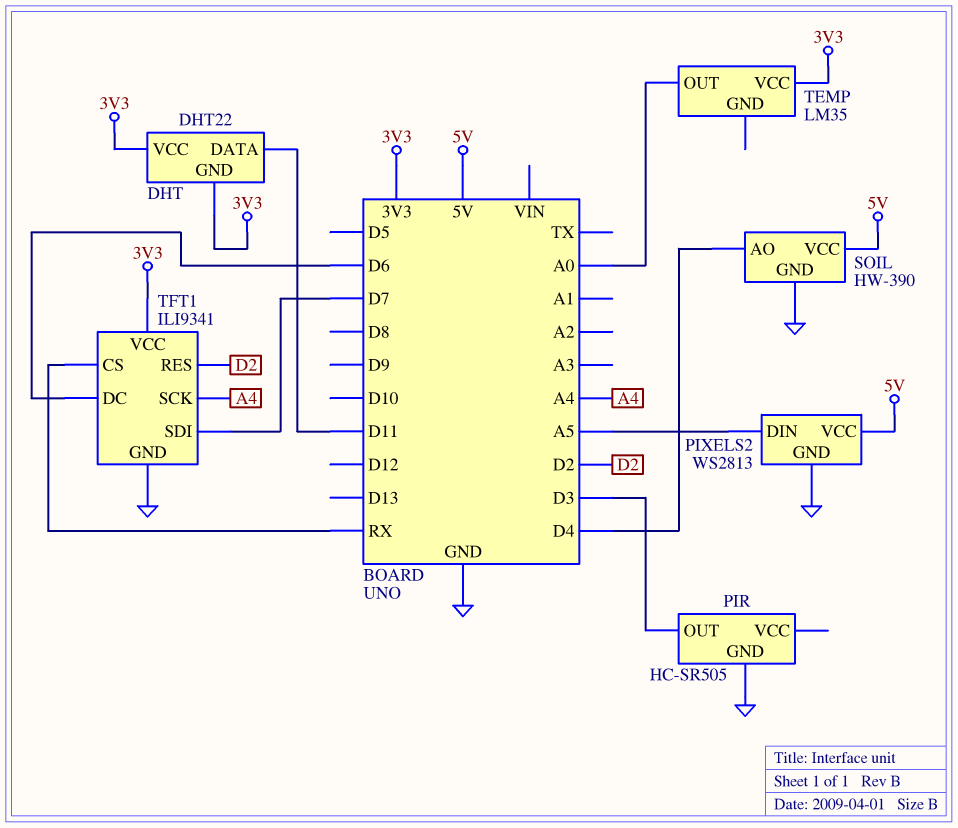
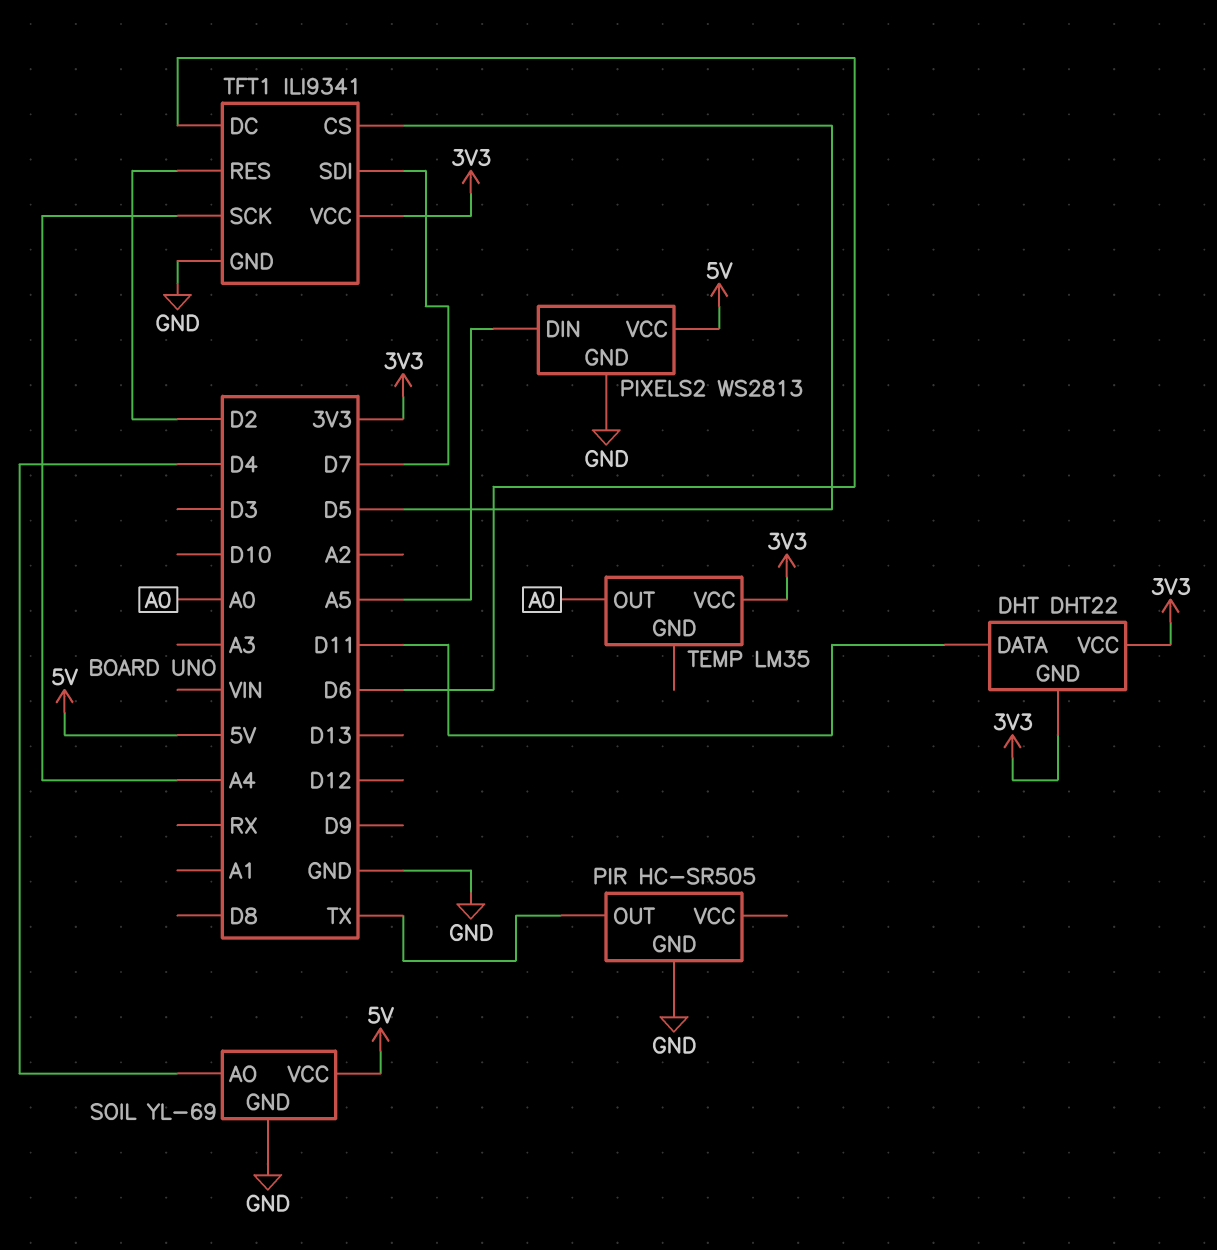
PIR pin OUT: D3 -> TX
SOIL: HW-390 -> YL-69
TFT1 pin CS: RX -> D5

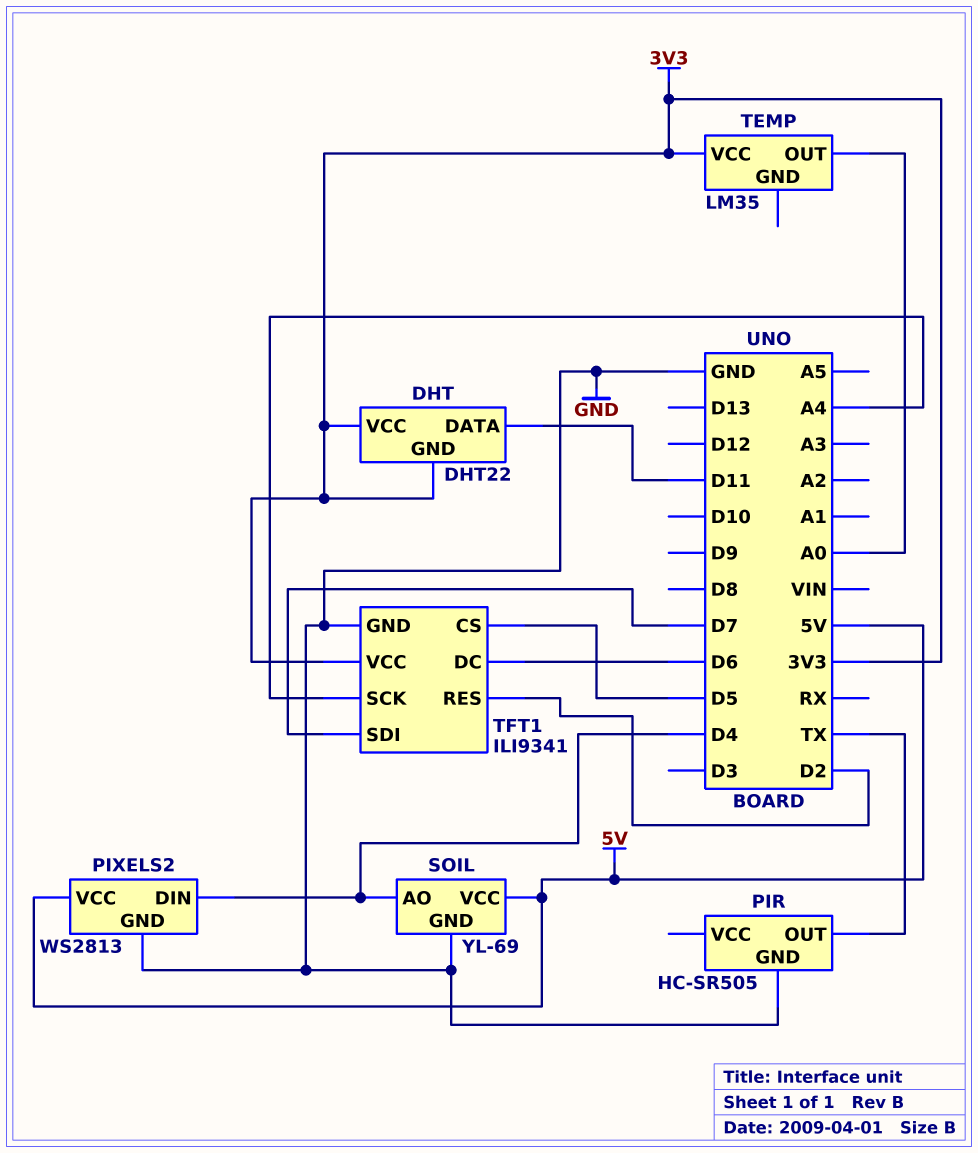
PIXELS2 pin DIN: A5 -> D4

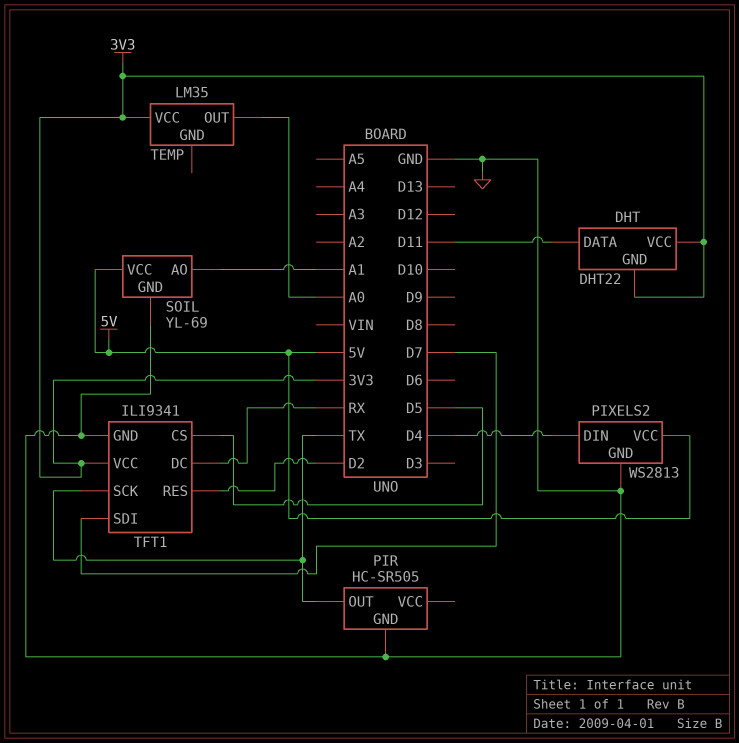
SOIL pin AO: D4 -> A1
TFT1 pin DC: D6 -> RX
TFT1 pin SCK: A4 -> TX

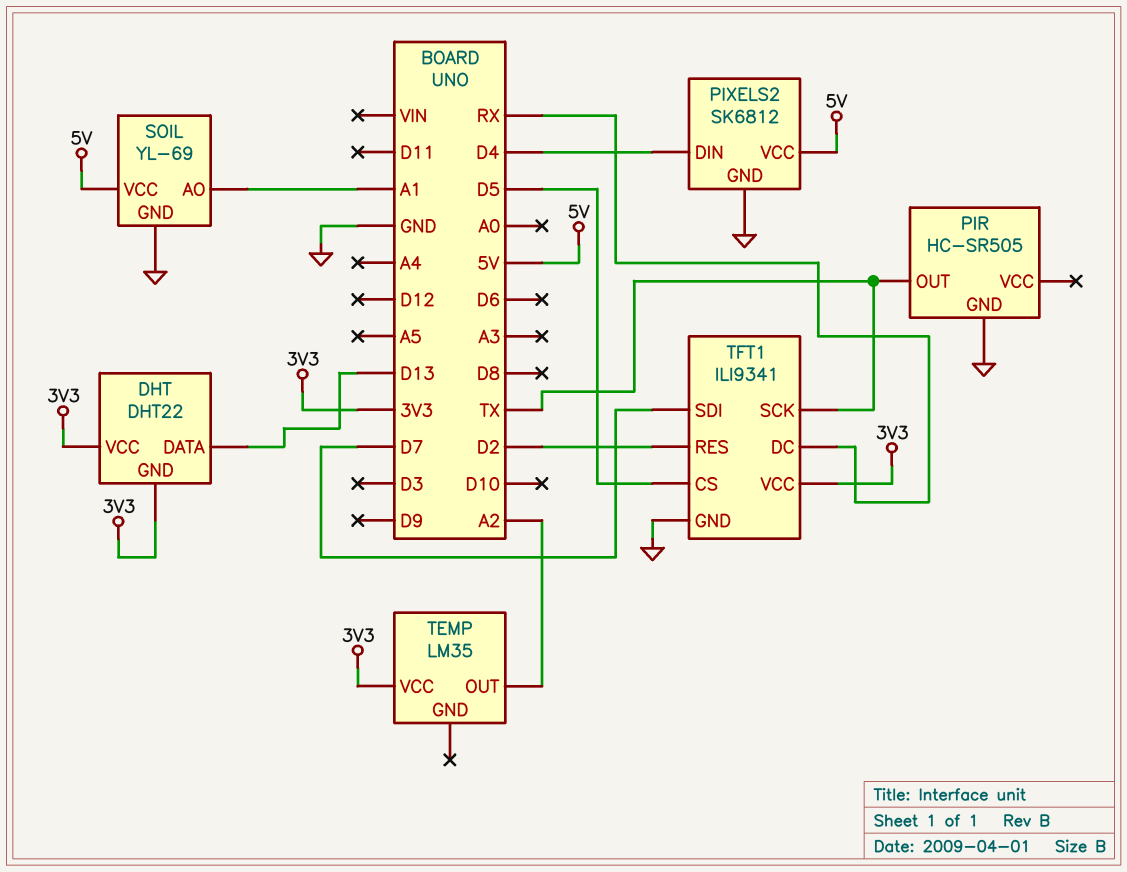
DHT pin DATA: D11 -> D13
PIXELS2: WS2813 -> SK6812
TEMP pin OUT: A0 -> A2

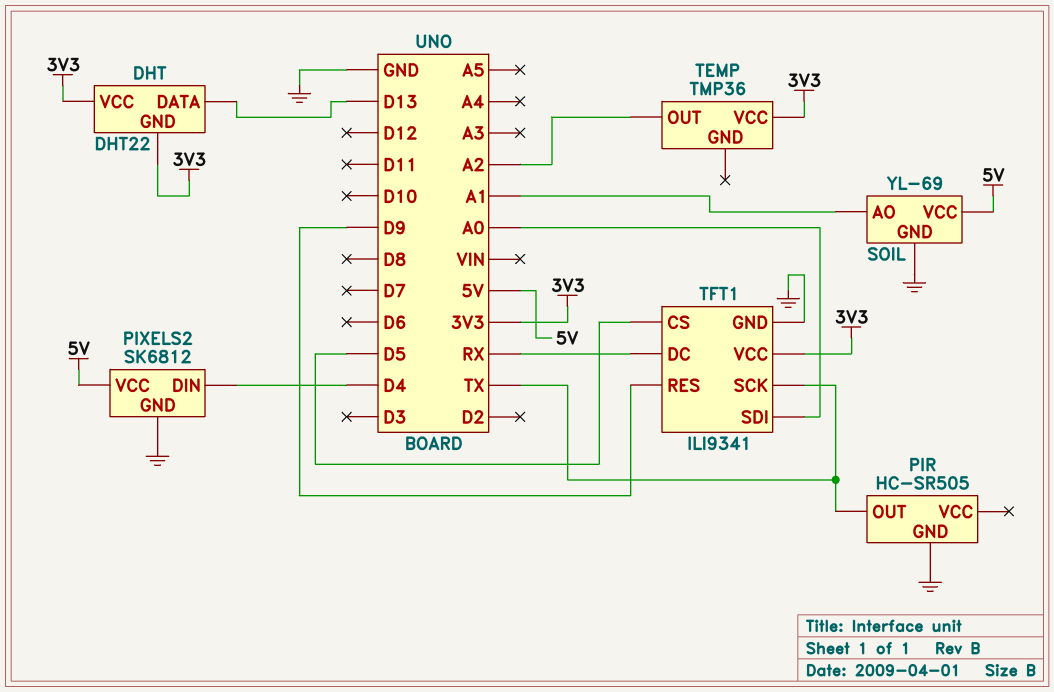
TEMP: LM35 -> TMP36
TFT1 pin RES: D2 -> D9
TFT1 pin SDI: D7 -> A0

